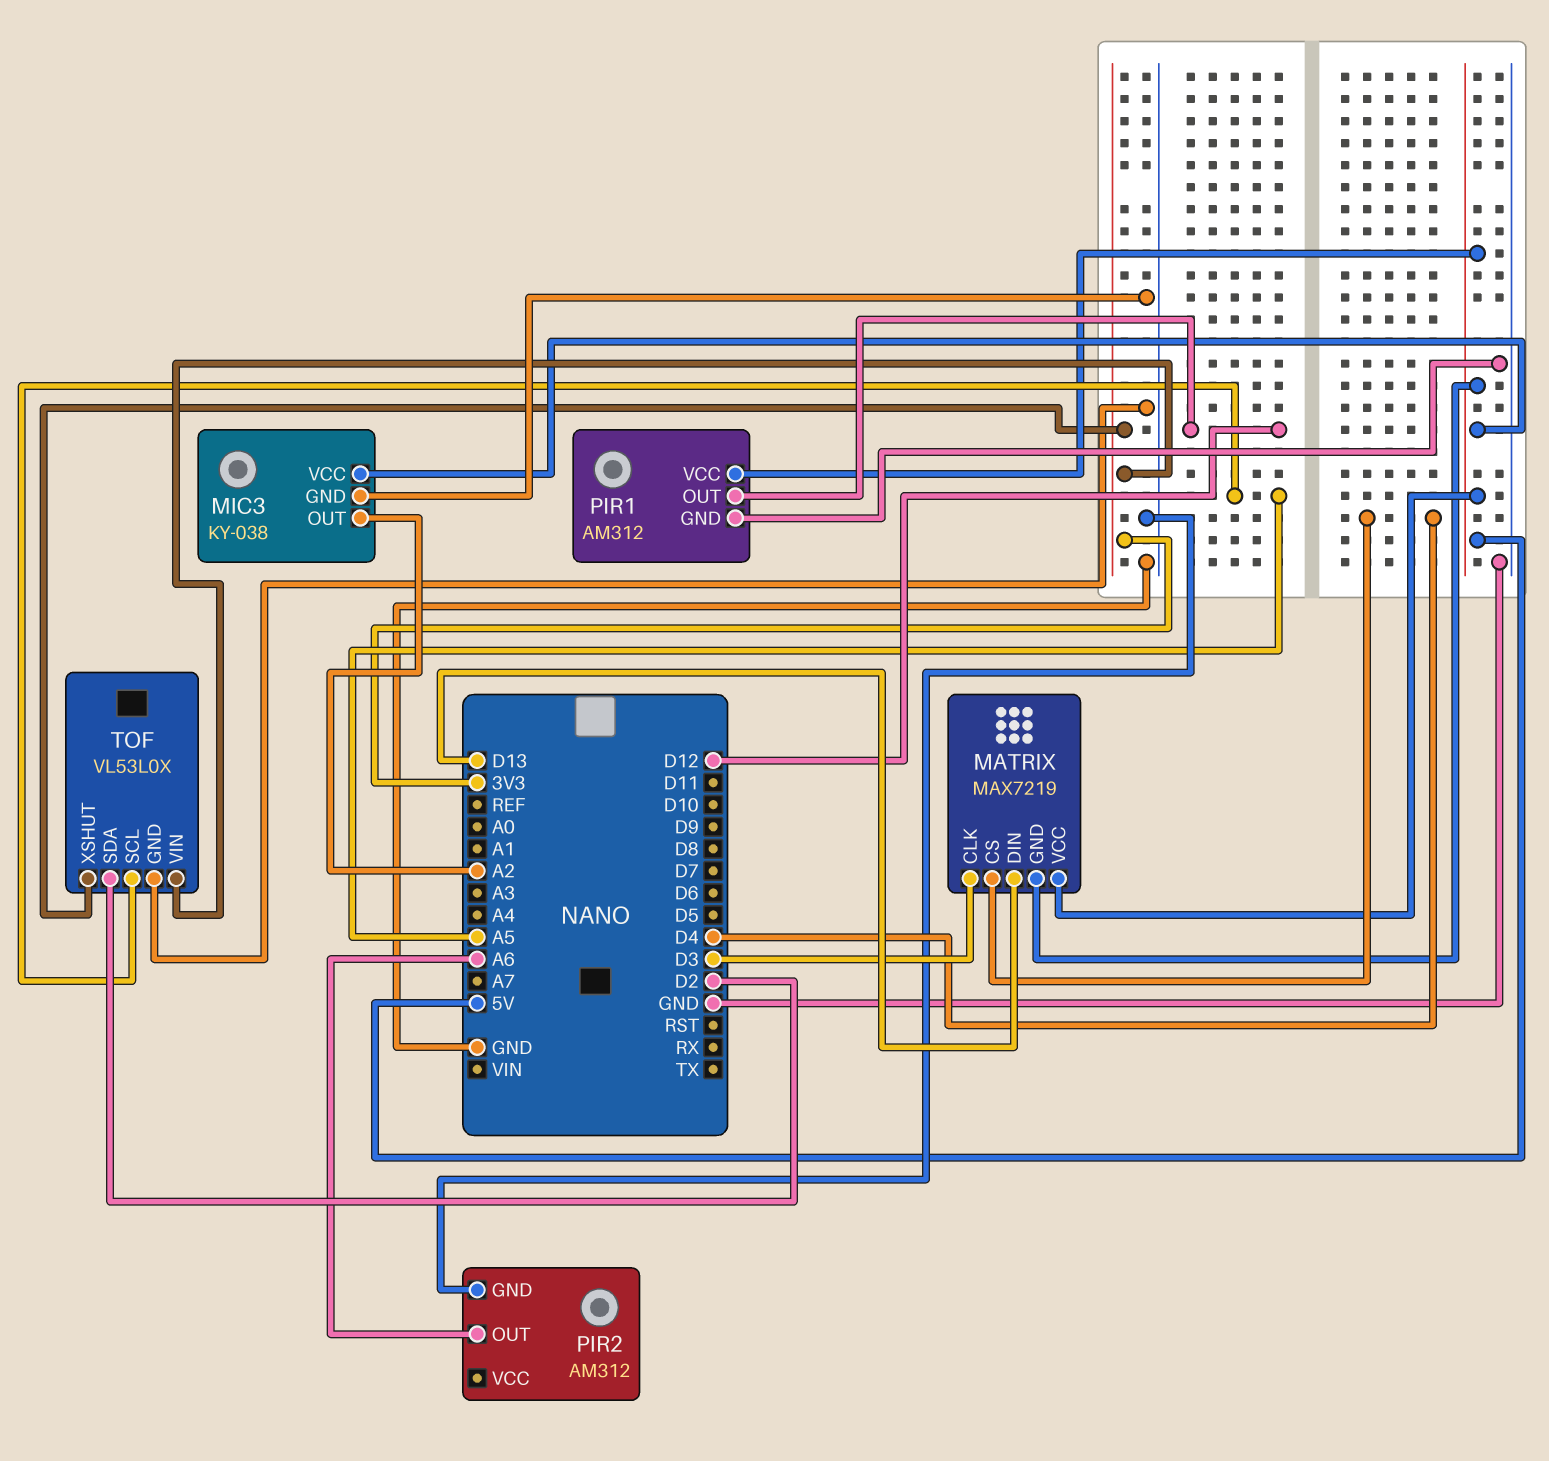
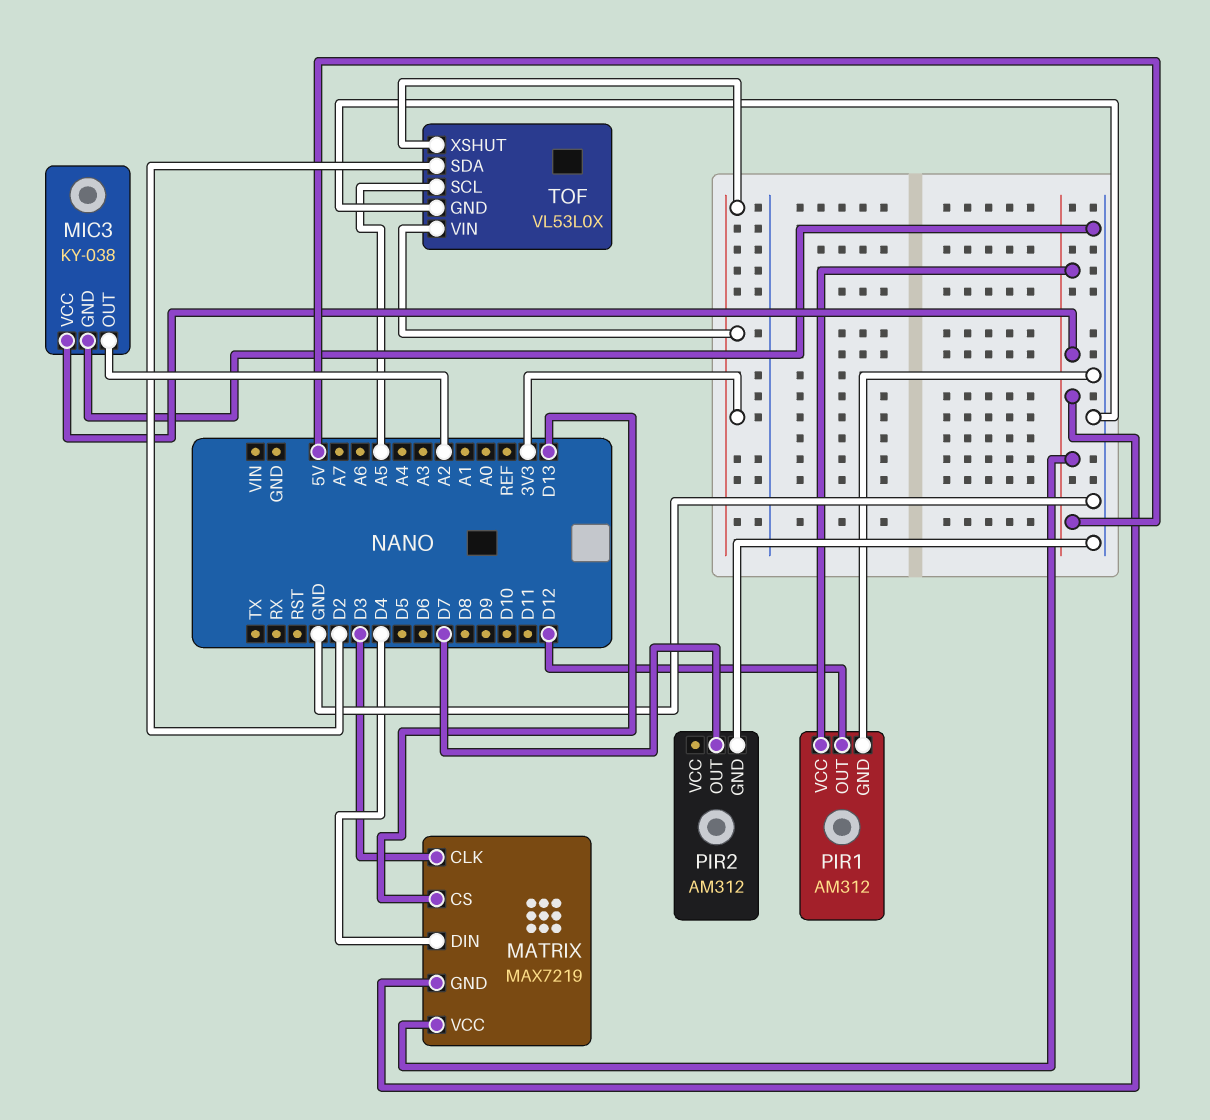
MATRIX pin CS: D4 -> D13
MATRIX pin DIN: D13 -> D4
PIR2 pin OUT: A6 -> D7

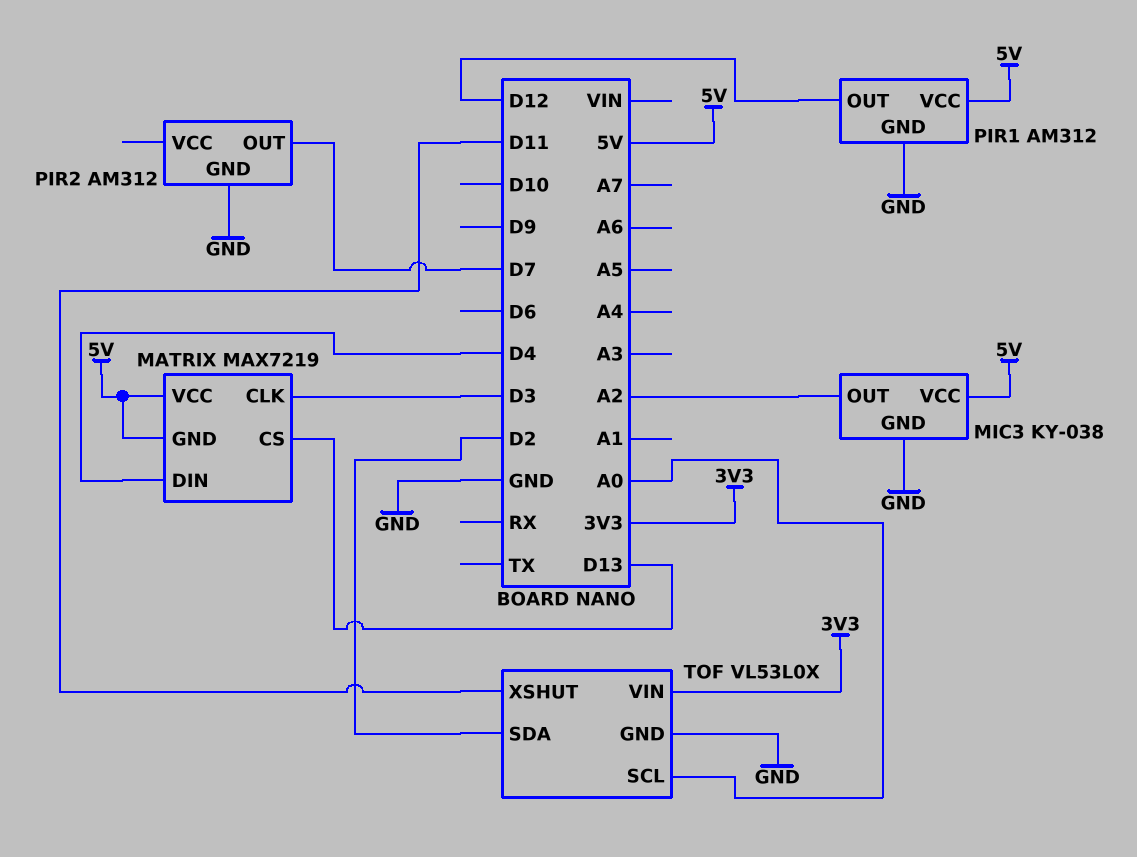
TOF pin SCL: A5 -> A0
TOF pin XSHUT: 3V3 -> D11

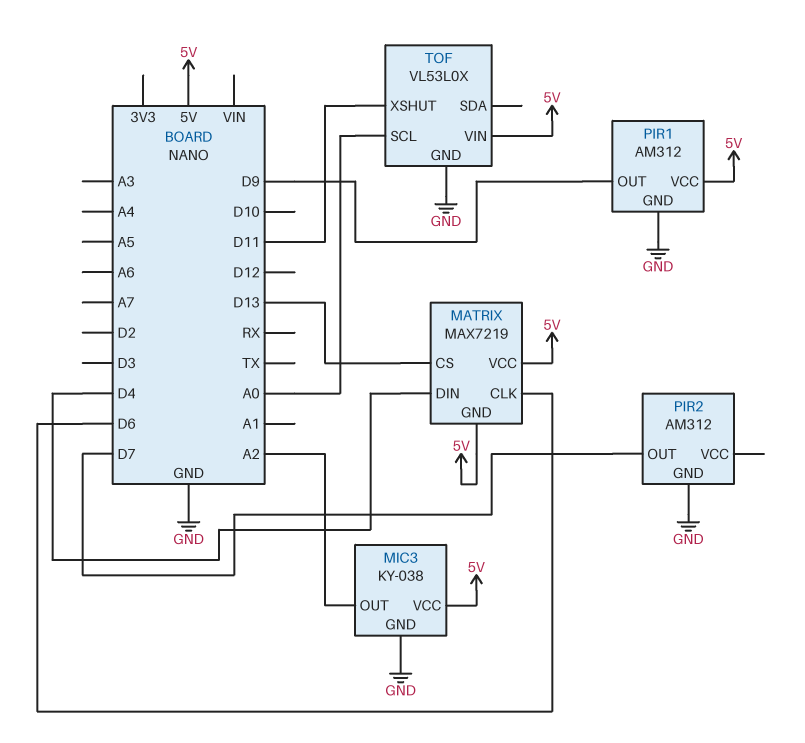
MATRIX pin CLK: D3 -> D6
PIR1 pin OUT: D12 -> D9
TOF pin SDA: D2 -> none
TOF pin VIN: 3V3 -> 5V

